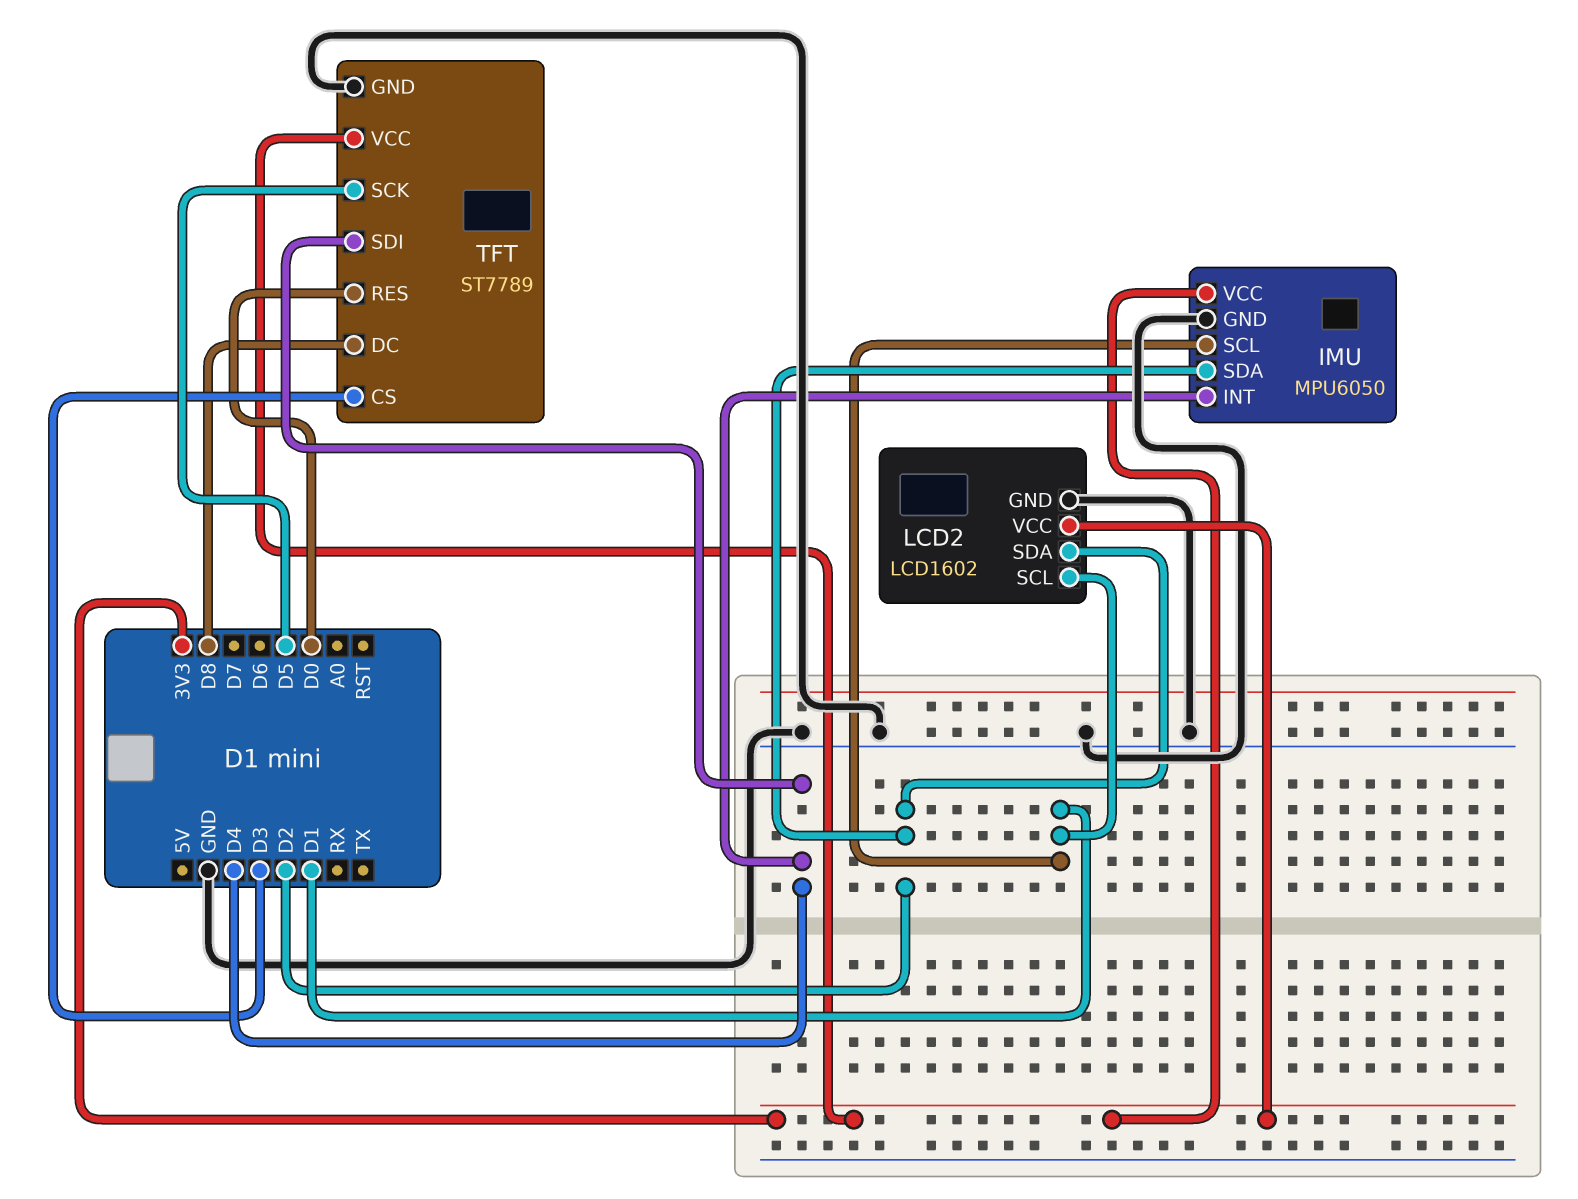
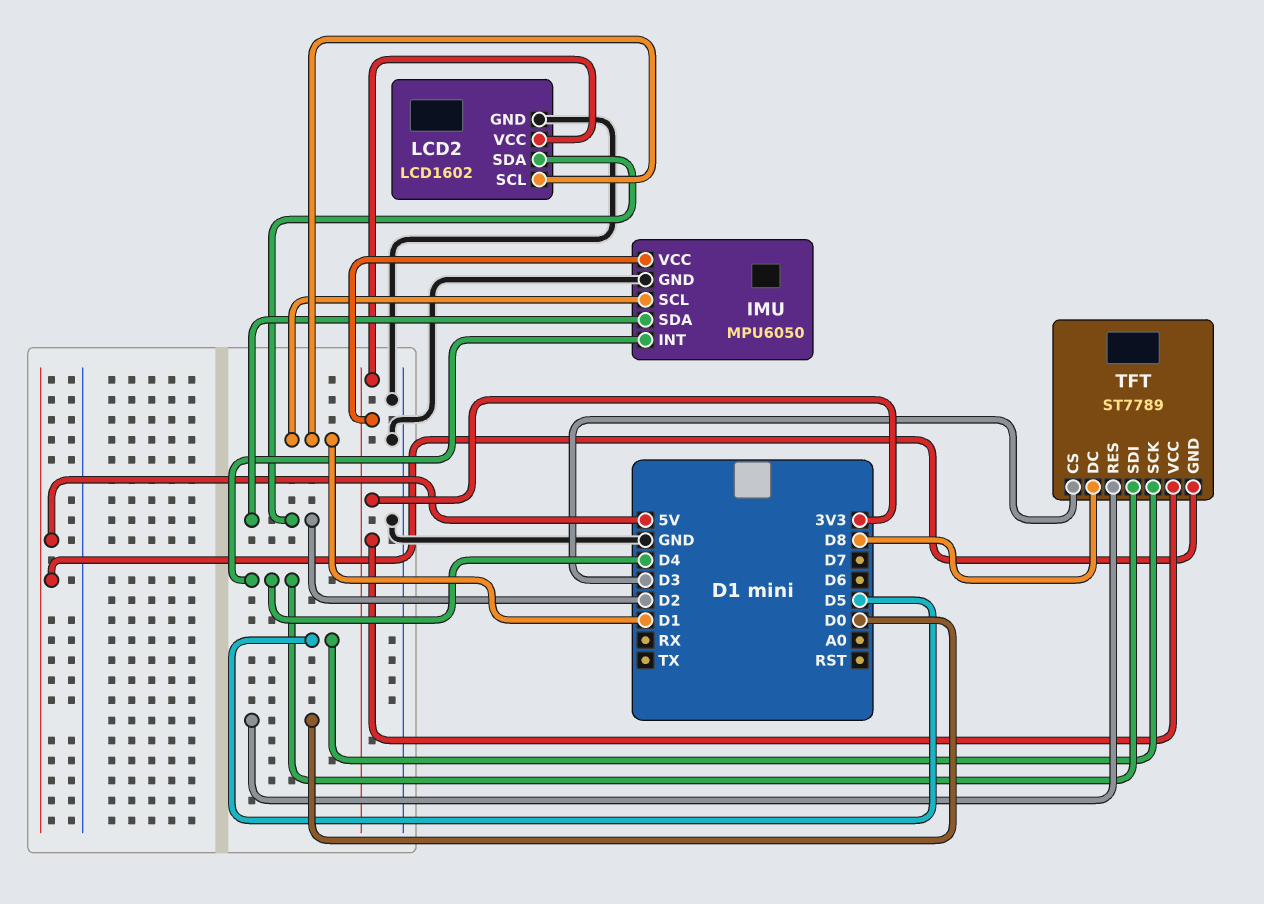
TFT pin GND: GND -> 5V

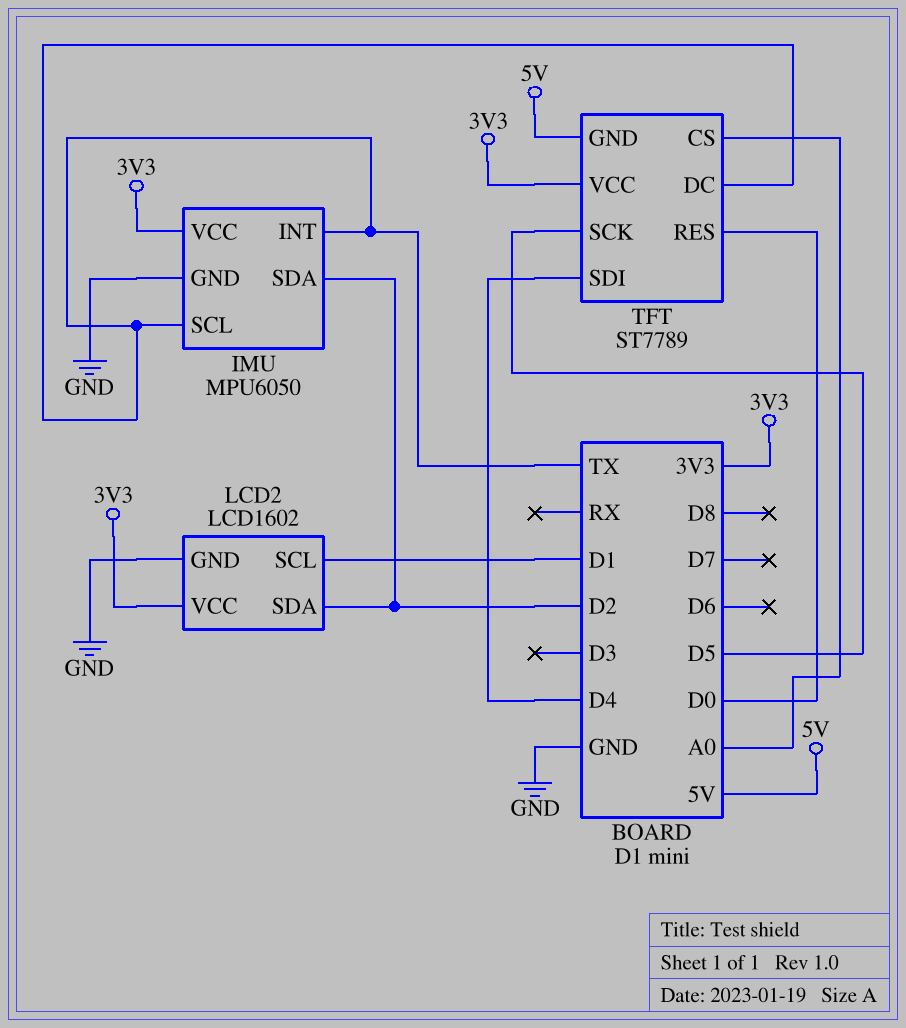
IMU pin INT: D4 -> TX
IMU pin SCL: D1 -> TX
TFT pin CS: D3 -> A0
TFT pin DC: D8 -> TX

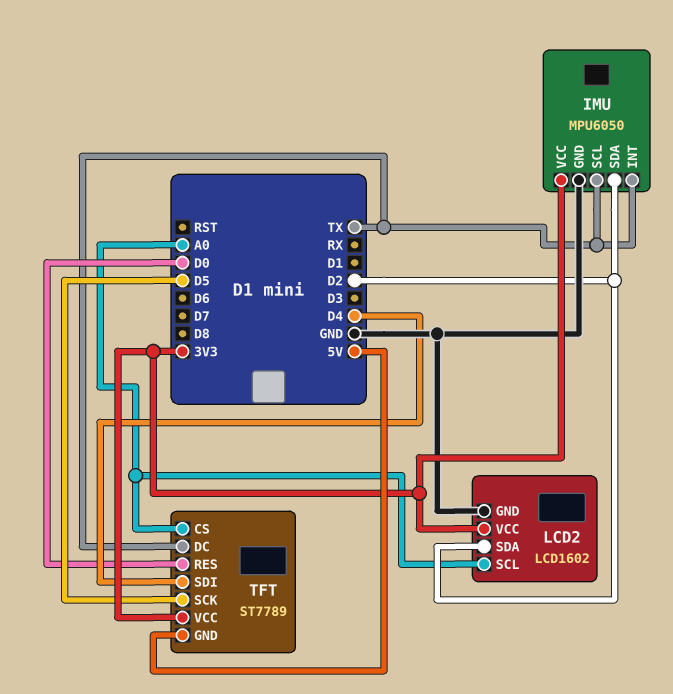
LCD2 pin SCL: D1 -> A0

